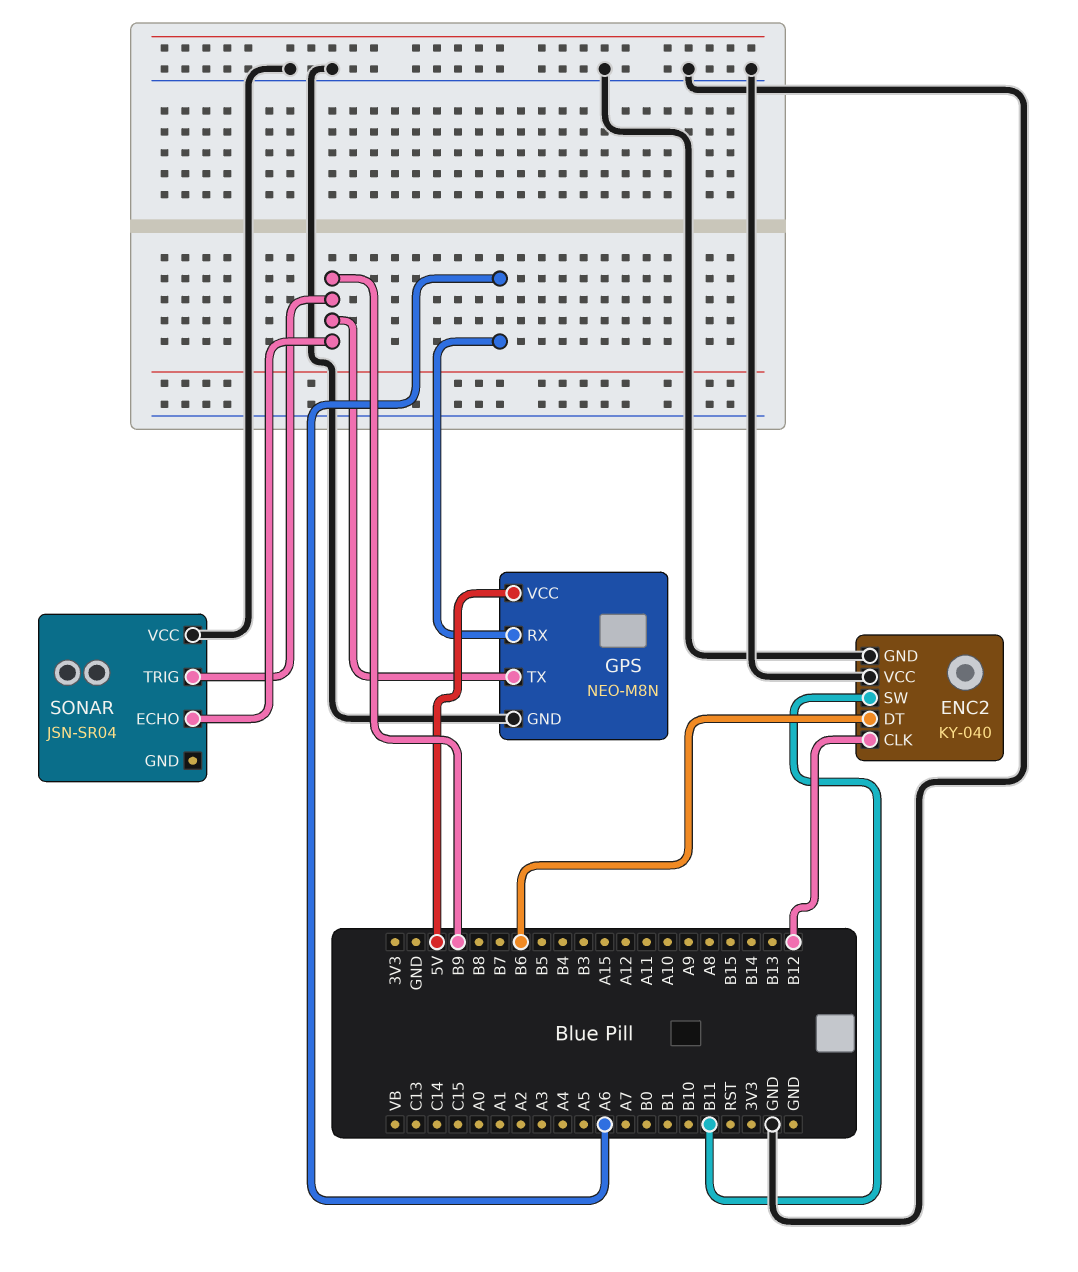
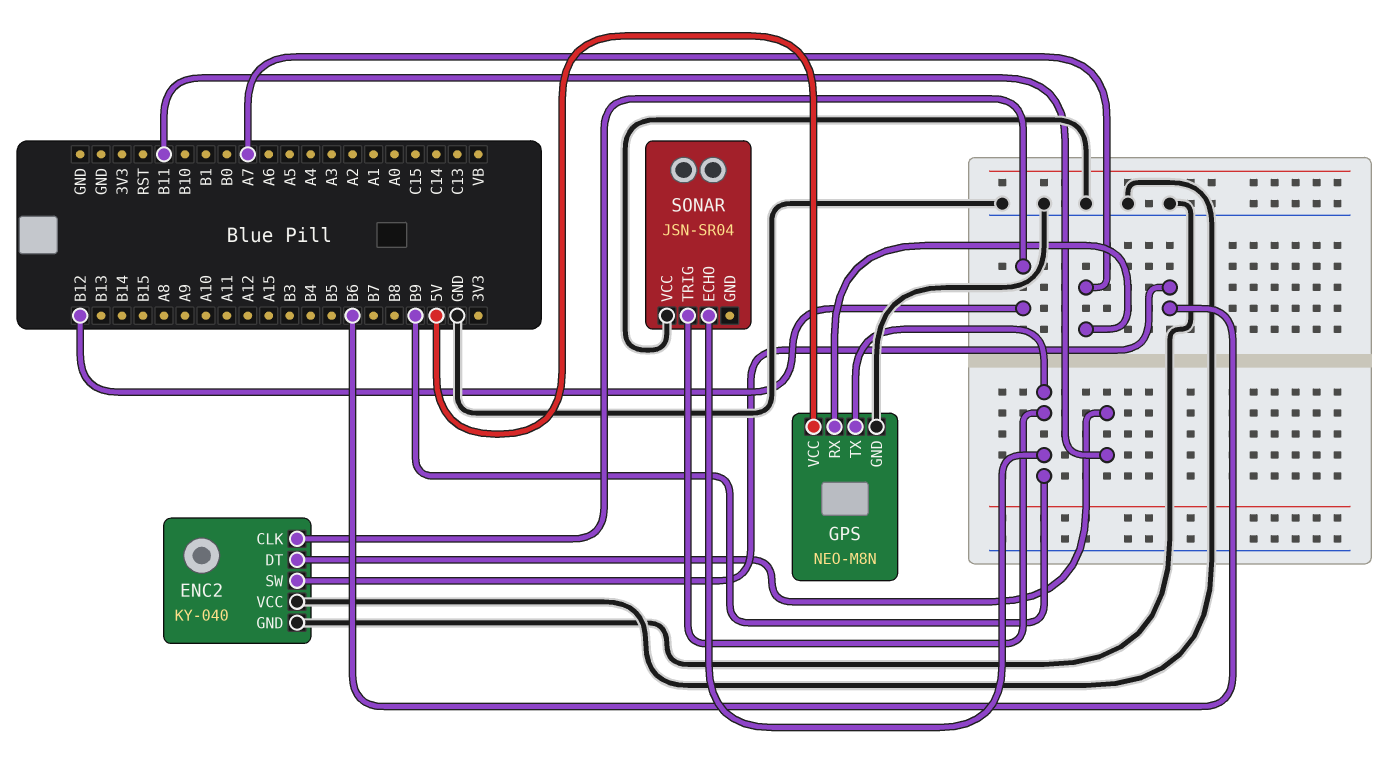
ENC2 pin DT: B6 -> B11
ENC2 pin SW: B11 -> B6
GPS pin RX: A6 -> A7

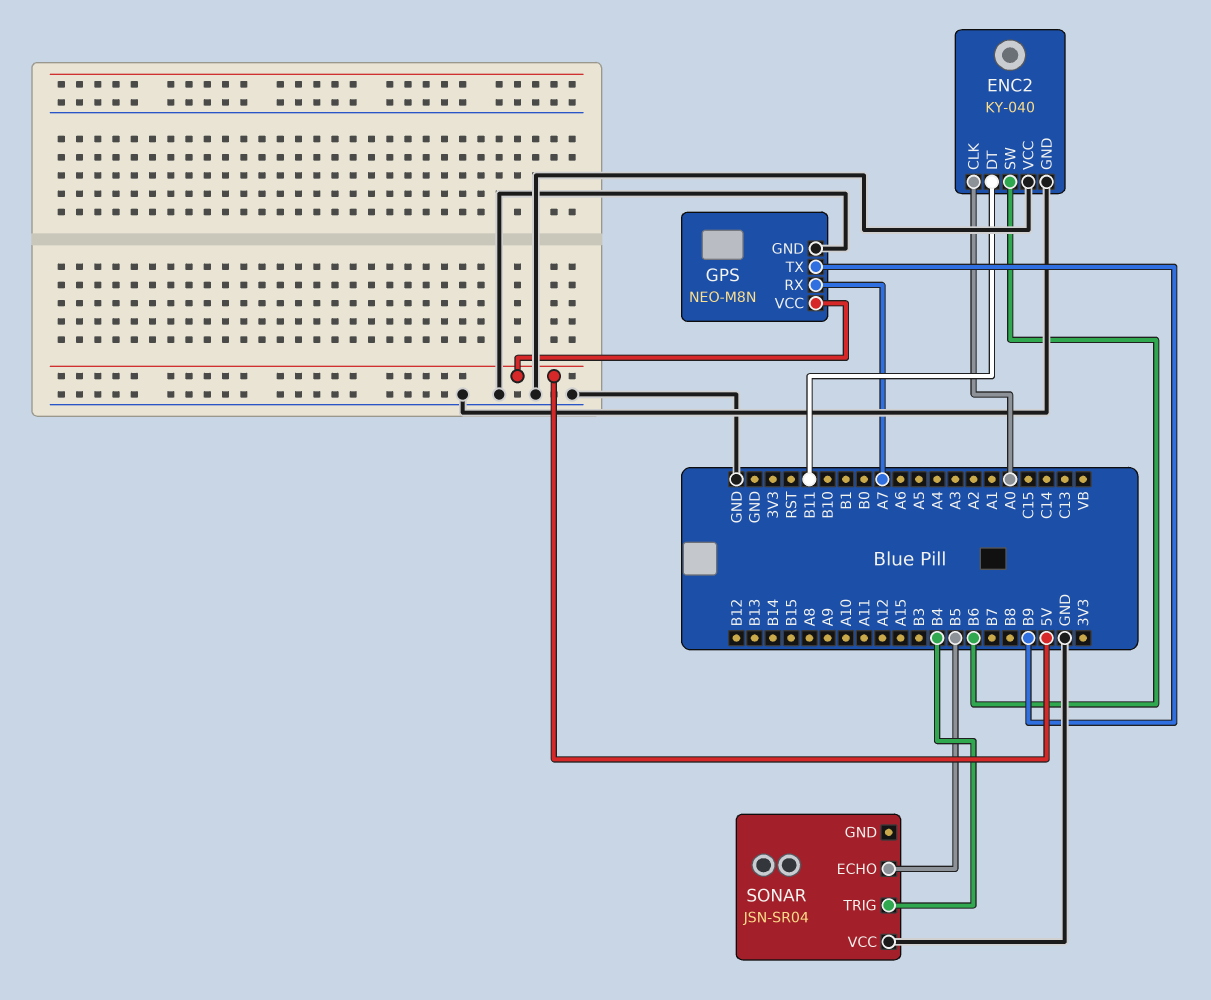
ENC2 pin CLK: B12 -> A0
SONAR pin ECHO: B9 -> B5
SONAR pin TRIG: B9 -> B4

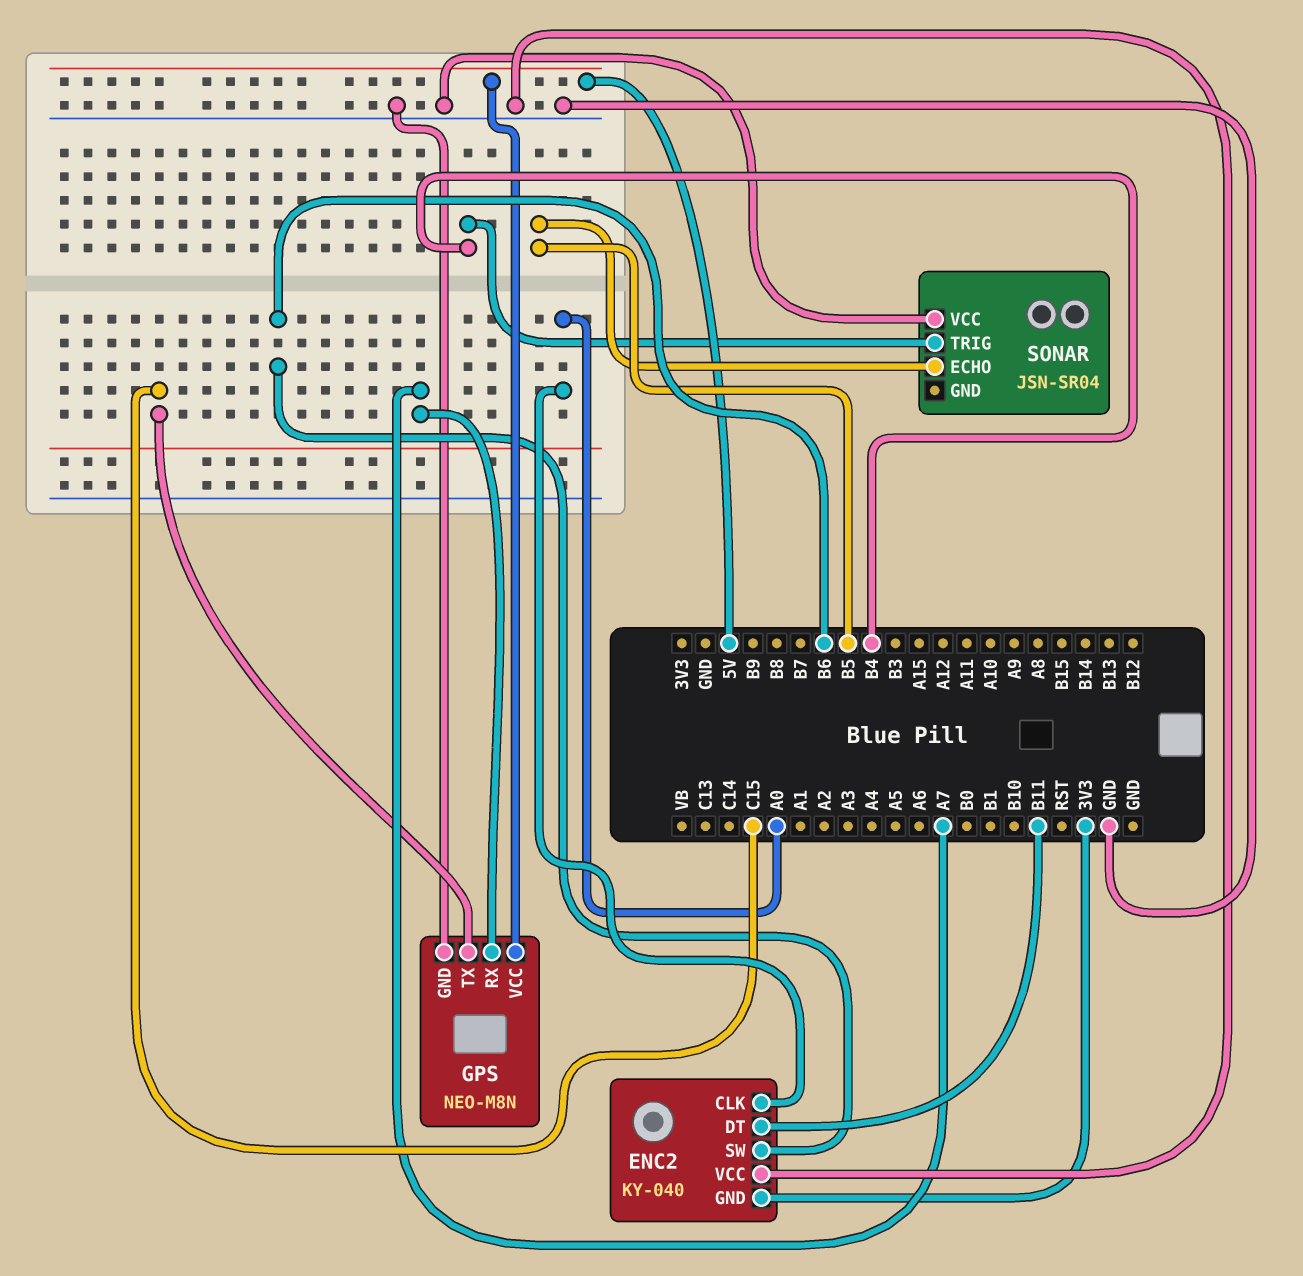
ENC2 pin GND: GND -> 3V3
GPS pin TX: B9 -> C15

